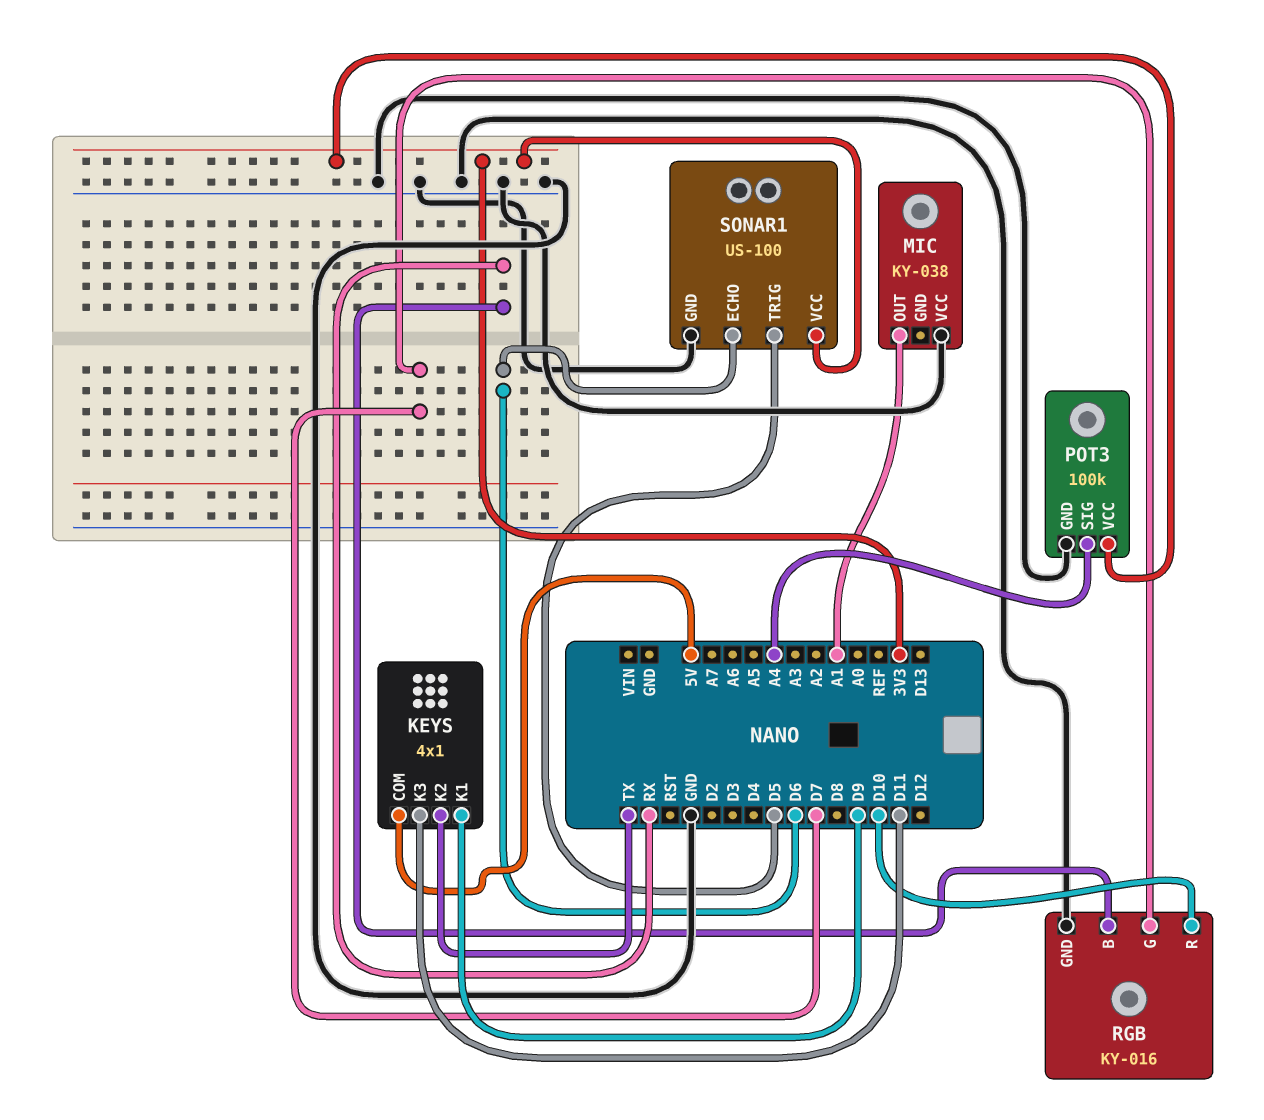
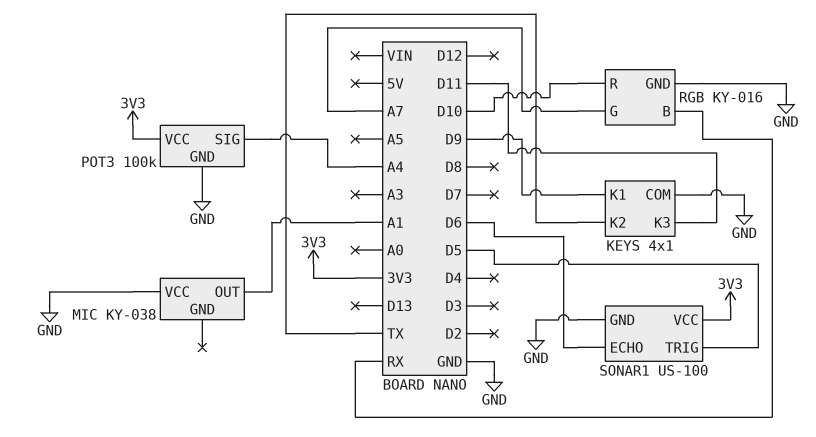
KEYS pin COM: 5V -> GND
RGB pin G: D7 -> A7

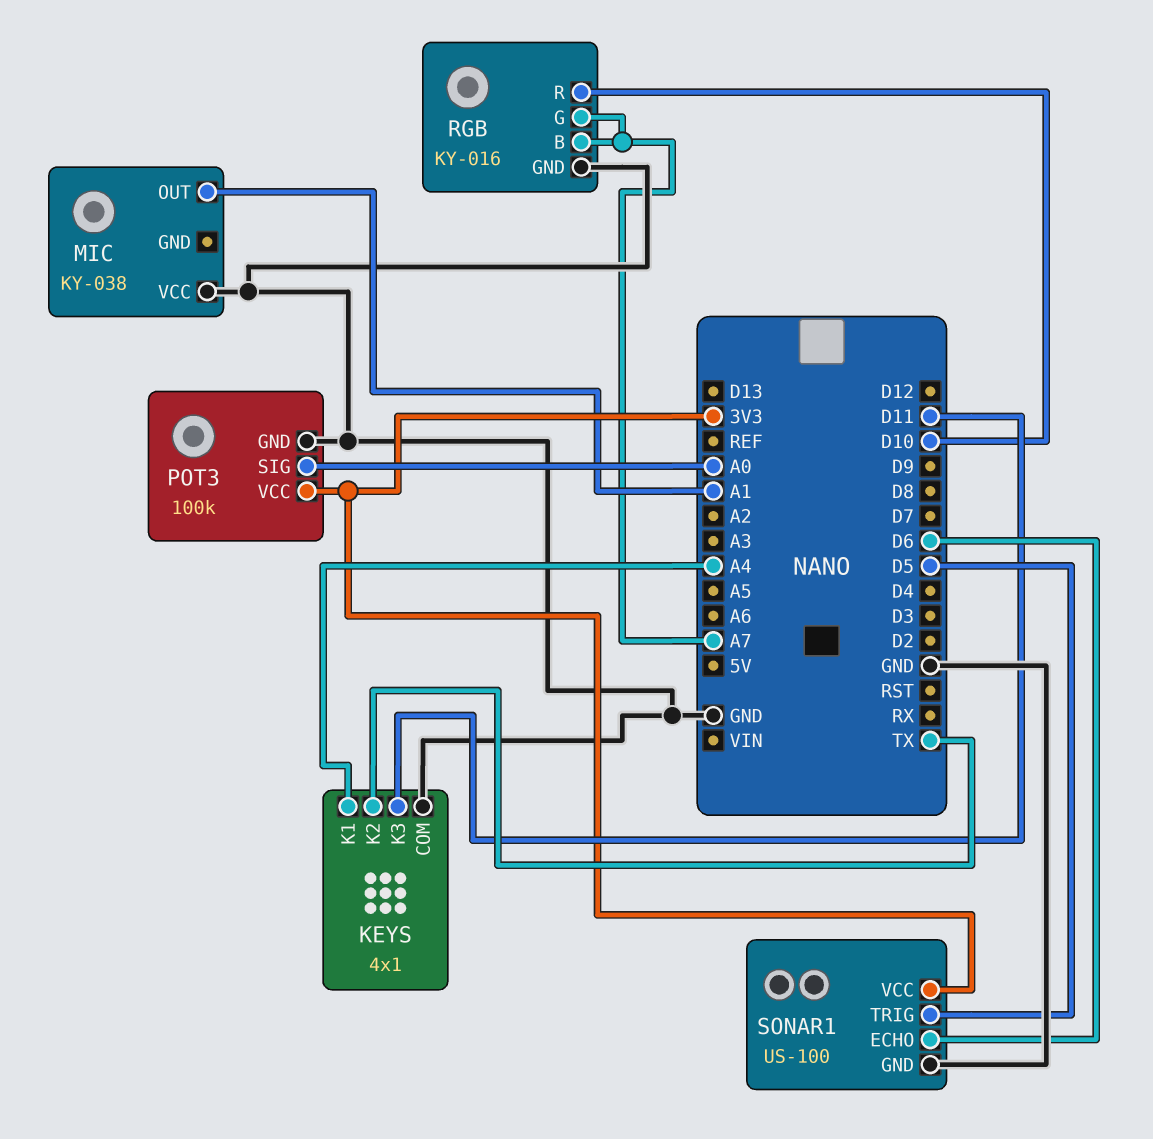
KEYS pin K1: D9 -> A4
POT3 pin SIG: A4 -> A0
RGB pin B: RX -> A7

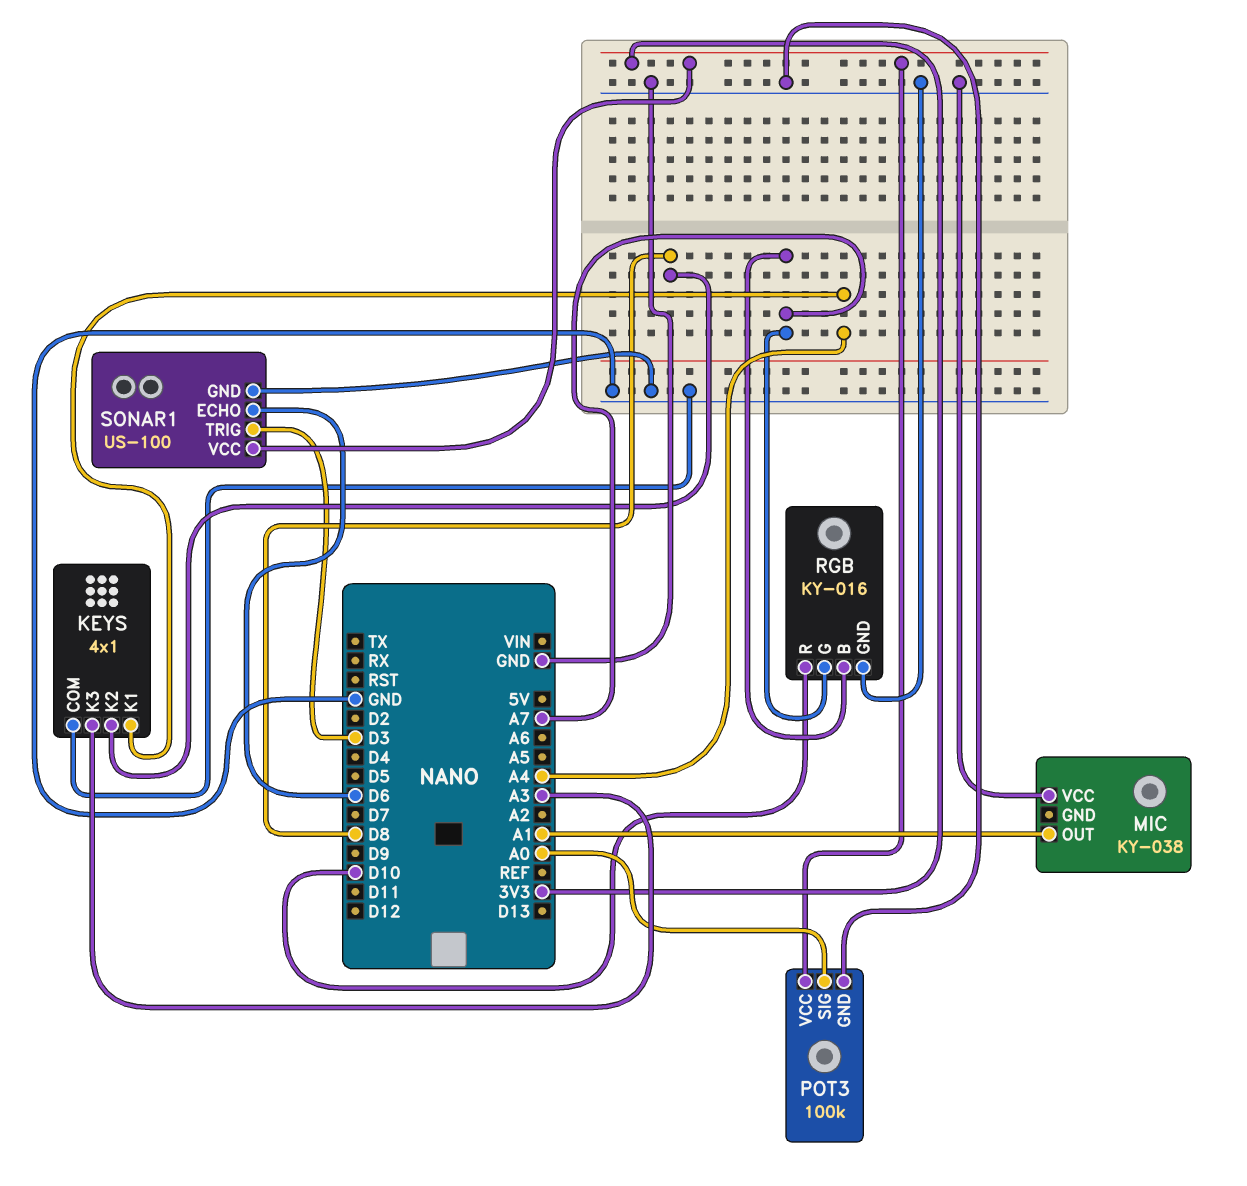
KEYS pin K2: TX -> D8
KEYS pin K3: D11 -> A3
SONAR1 pin TRIG: D5 -> D3

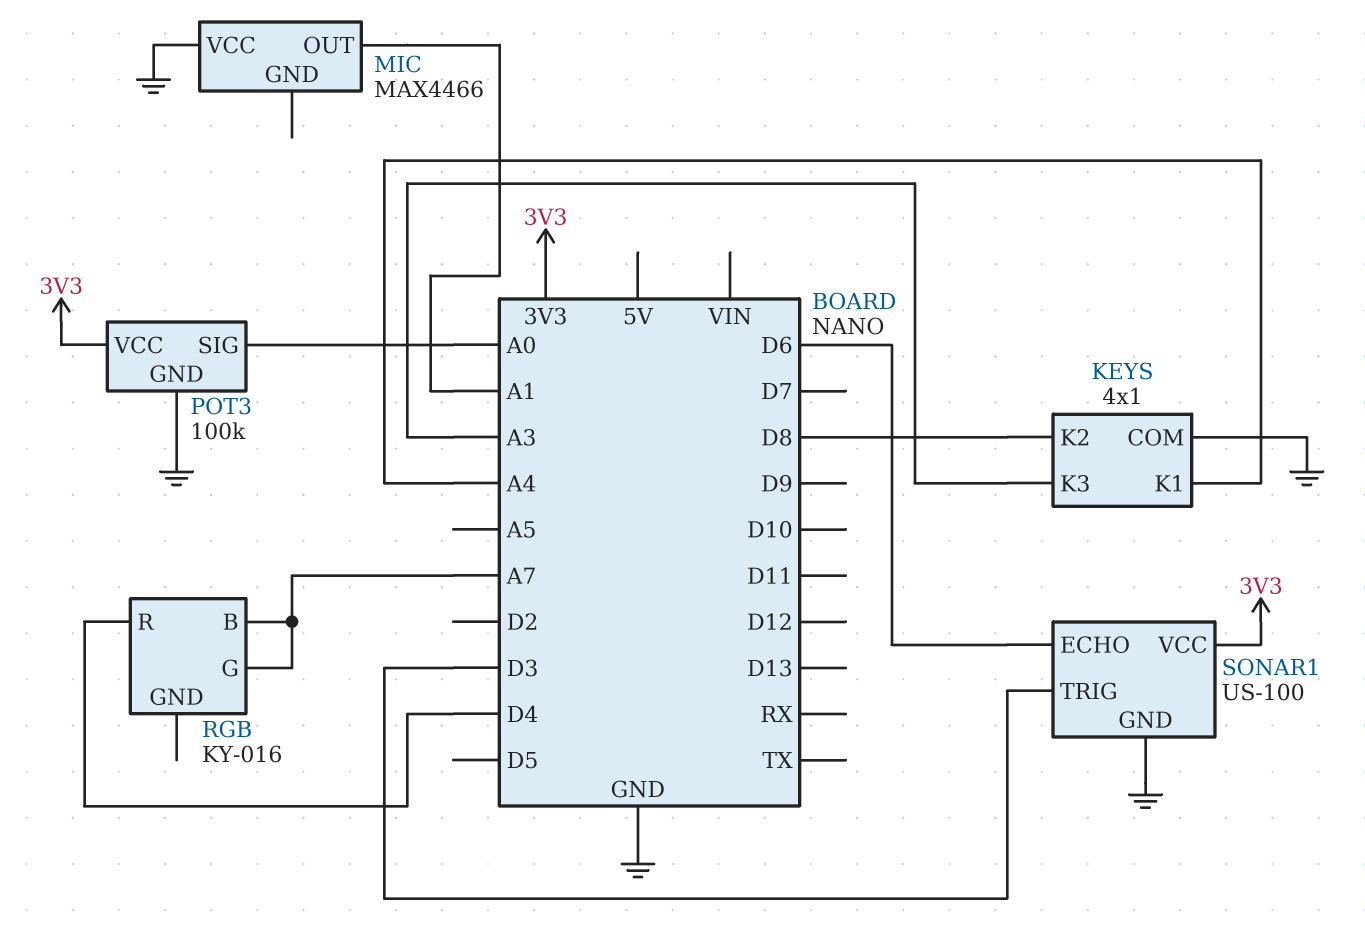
MIC: KY-038 -> MAX4466
RGB pin GND: GND -> none
RGB pin R: D10 -> D4

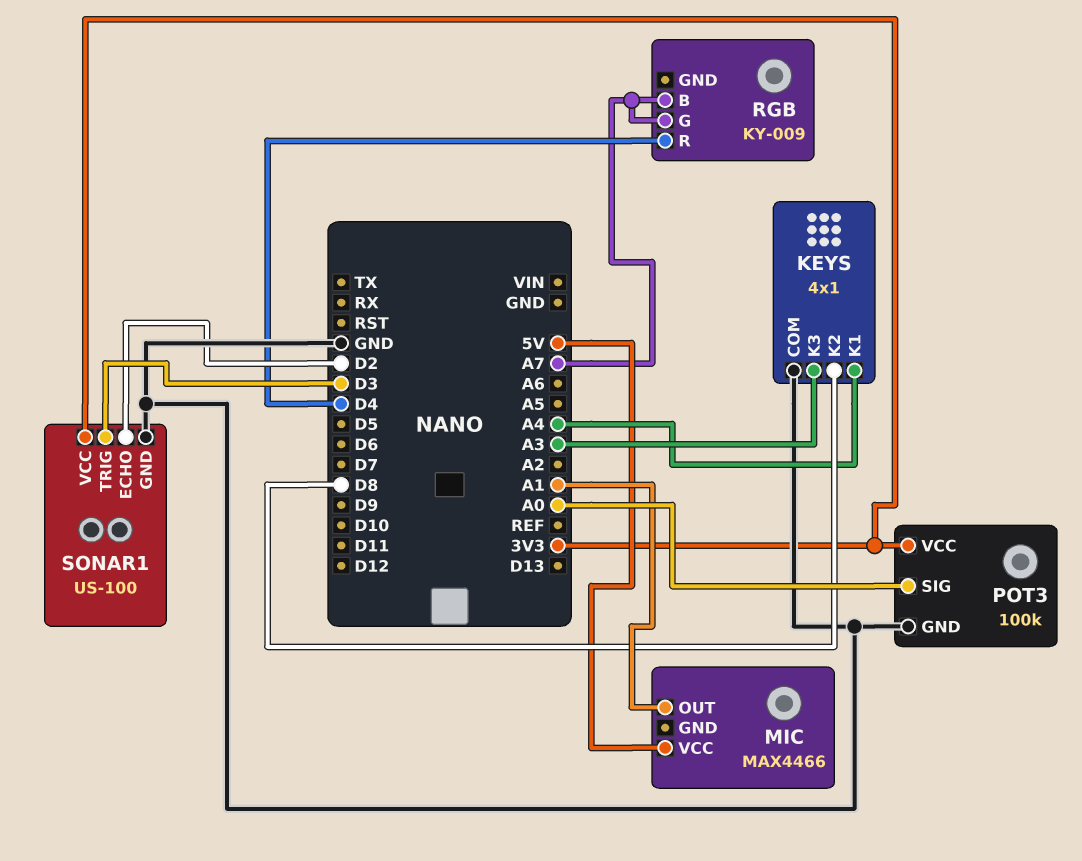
MIC pin VCC: GND -> 5V
RGB: KY-016 -> KY-009
SONAR1 pin ECHO: D6 -> D2

